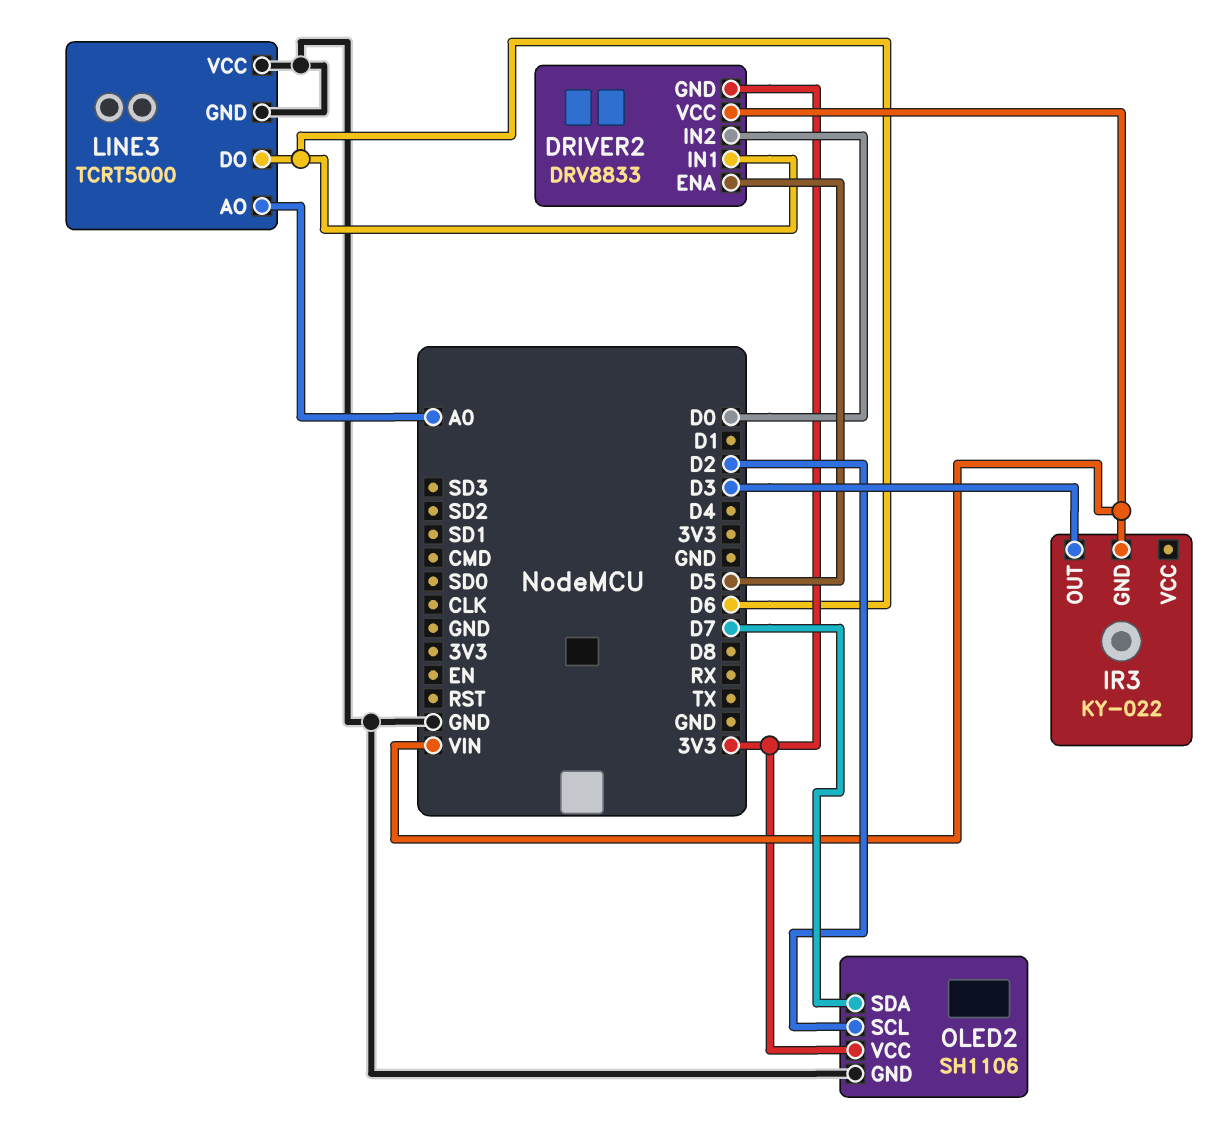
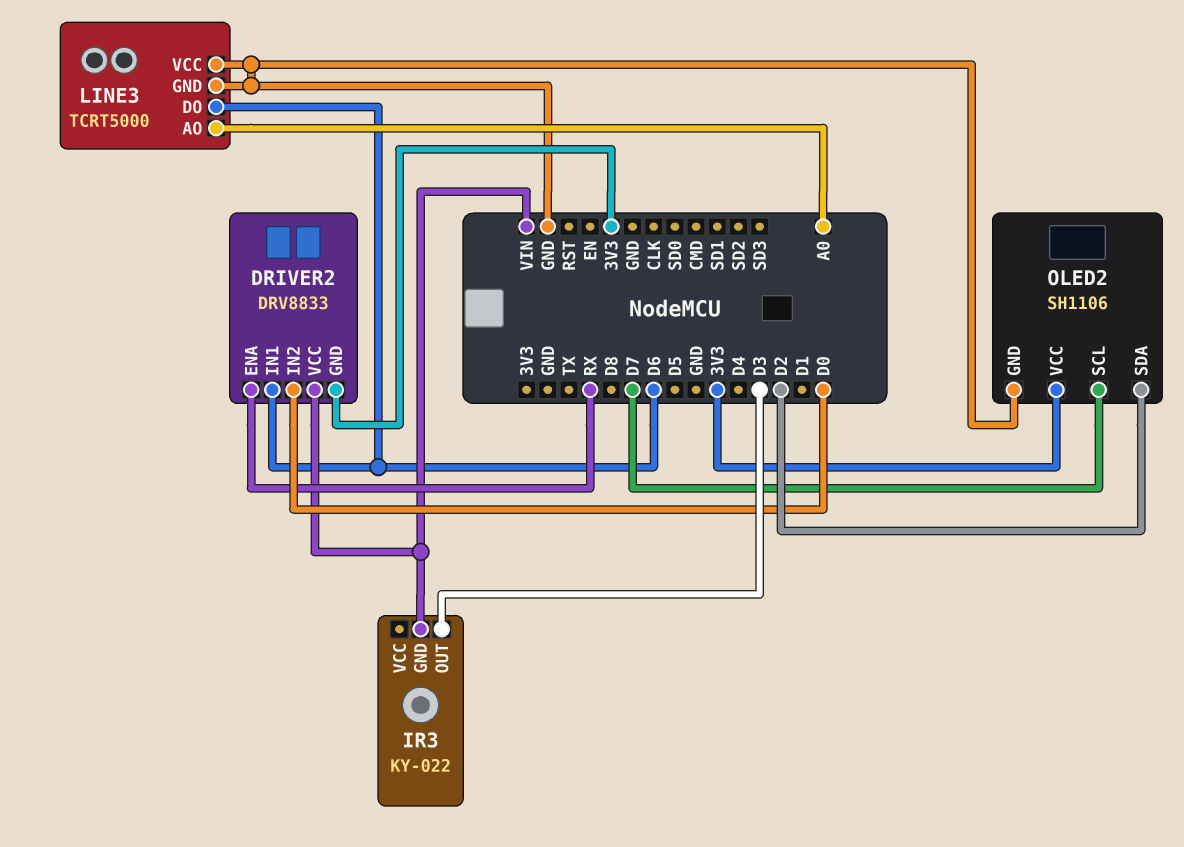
DRIVER2 pin ENA: D5 -> RX
OLED2 pin SCL: D2 -> D7
OLED2 pin SDA: D7 -> D2

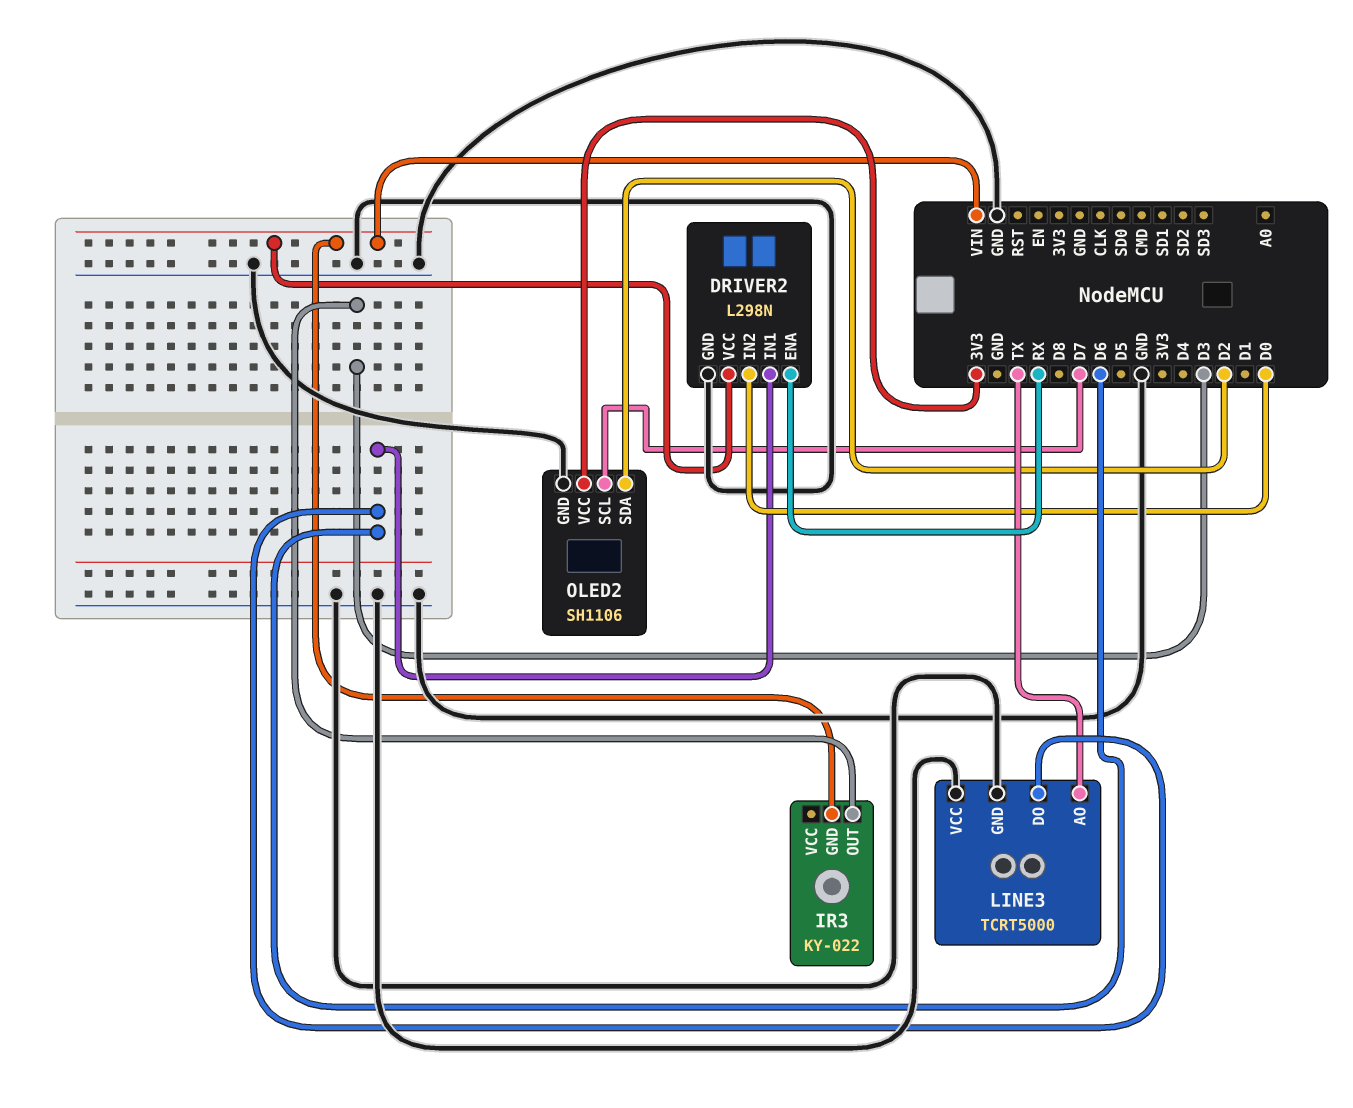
DRIVER2: DRV8833 -> L298N
DRIVER2 pin GND: 3V3 -> GND
LINE3 pin AO: A0 -> TX

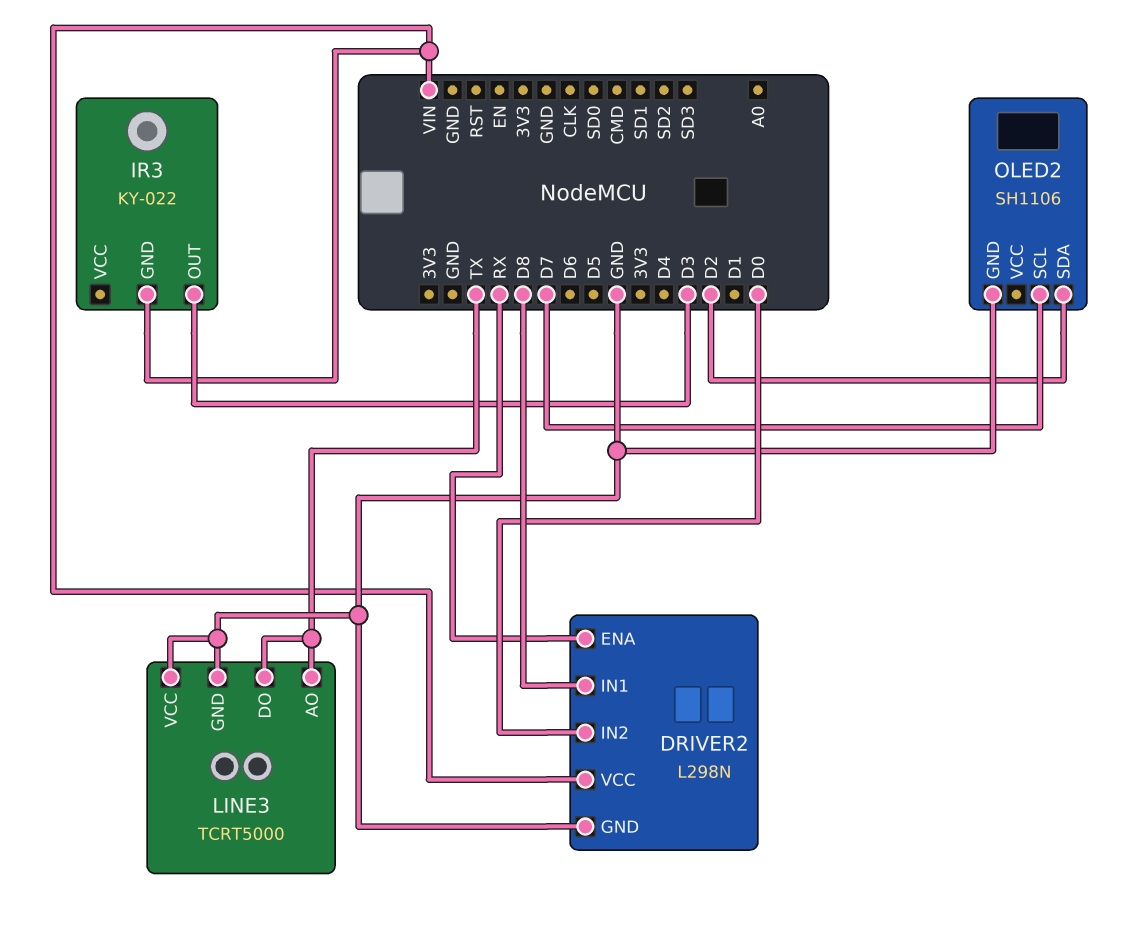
DRIVER2 pin IN1: D6 -> D8
LINE3 pin DO: D6 -> TX
OLED2 pin VCC: 3V3 -> none

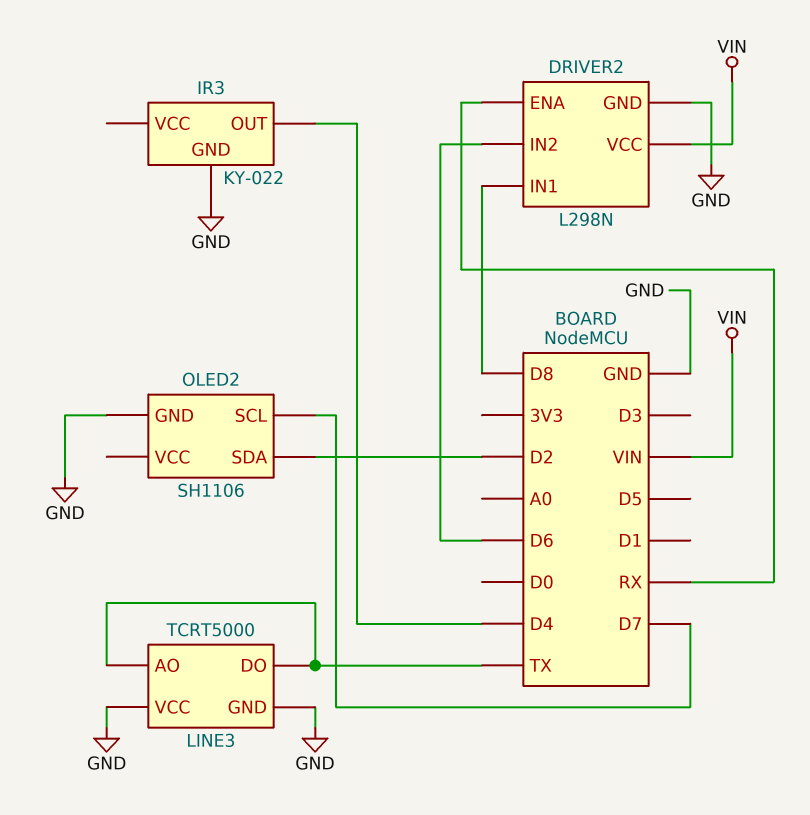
DRIVER2 pin IN2: D0 -> D6
IR3 pin GND: VIN -> GND
IR3 pin OUT: D3 -> D4

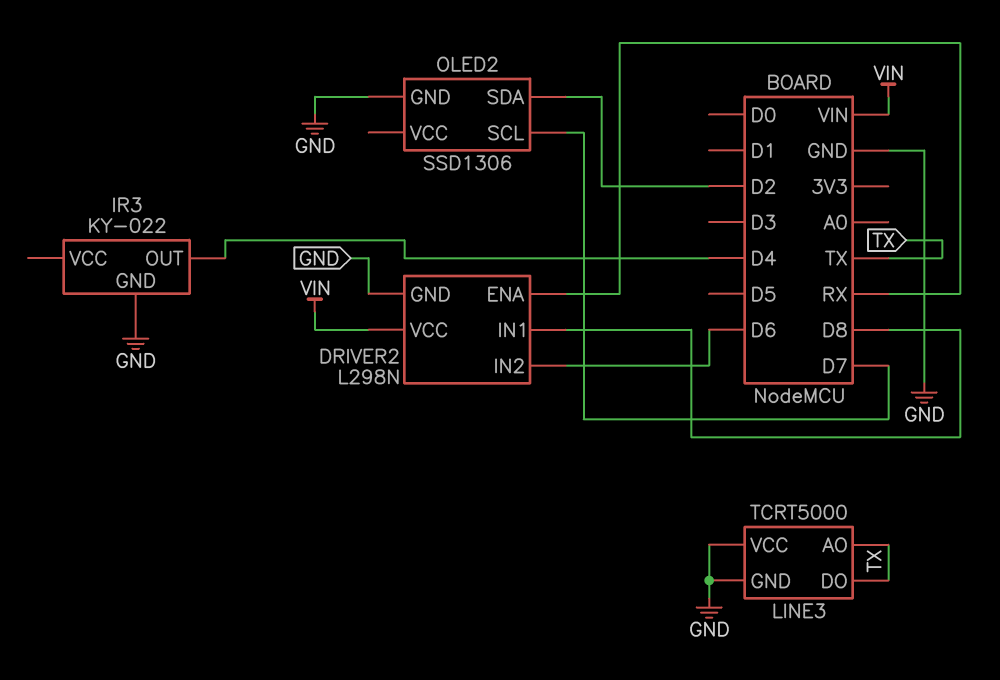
OLED2: SH1106 -> SSD1306

